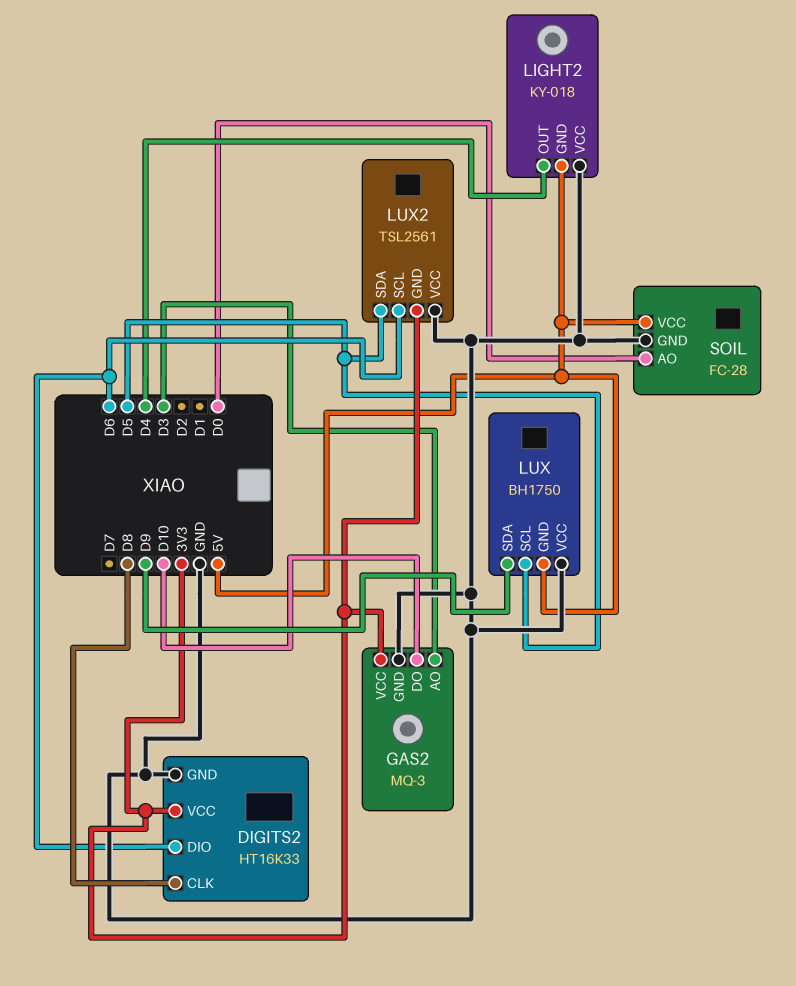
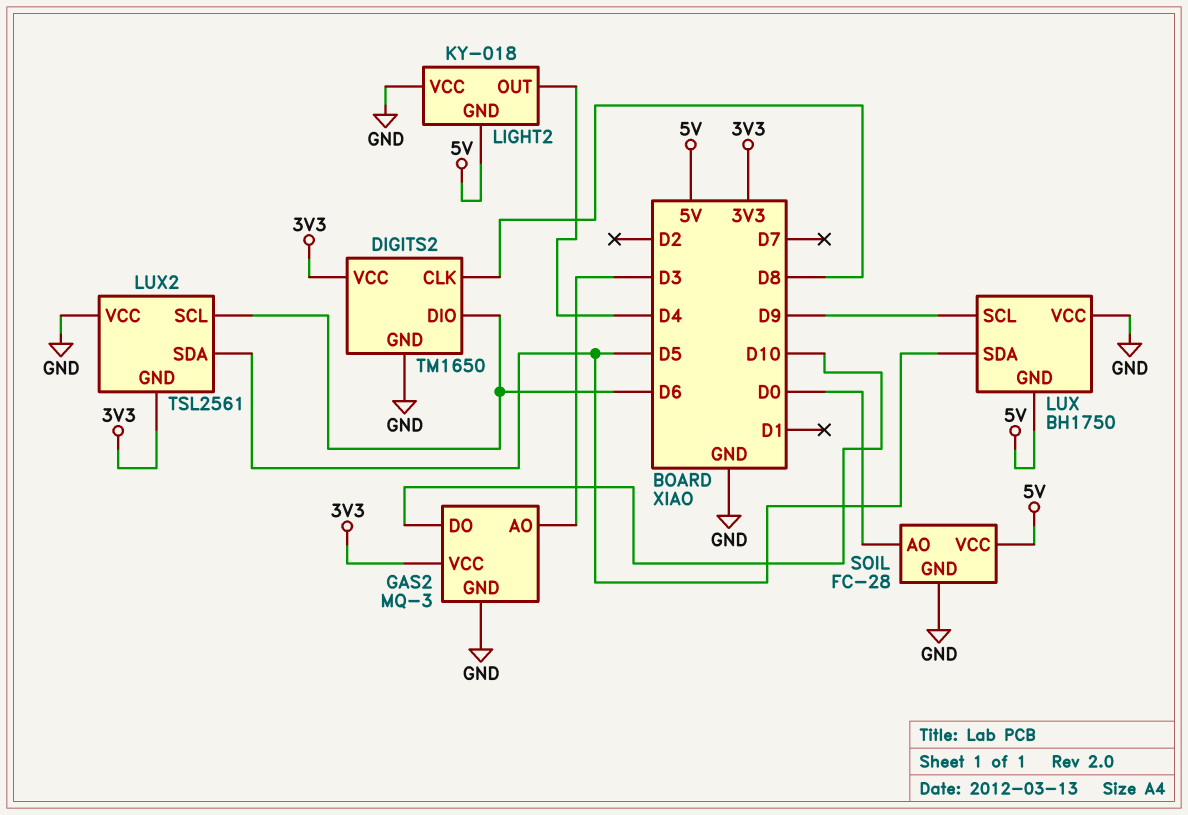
DIGITS2: HT16K33 -> TM1650
LUX pin SCL: D5 -> D9
LUX pin SDA: D9 -> D5

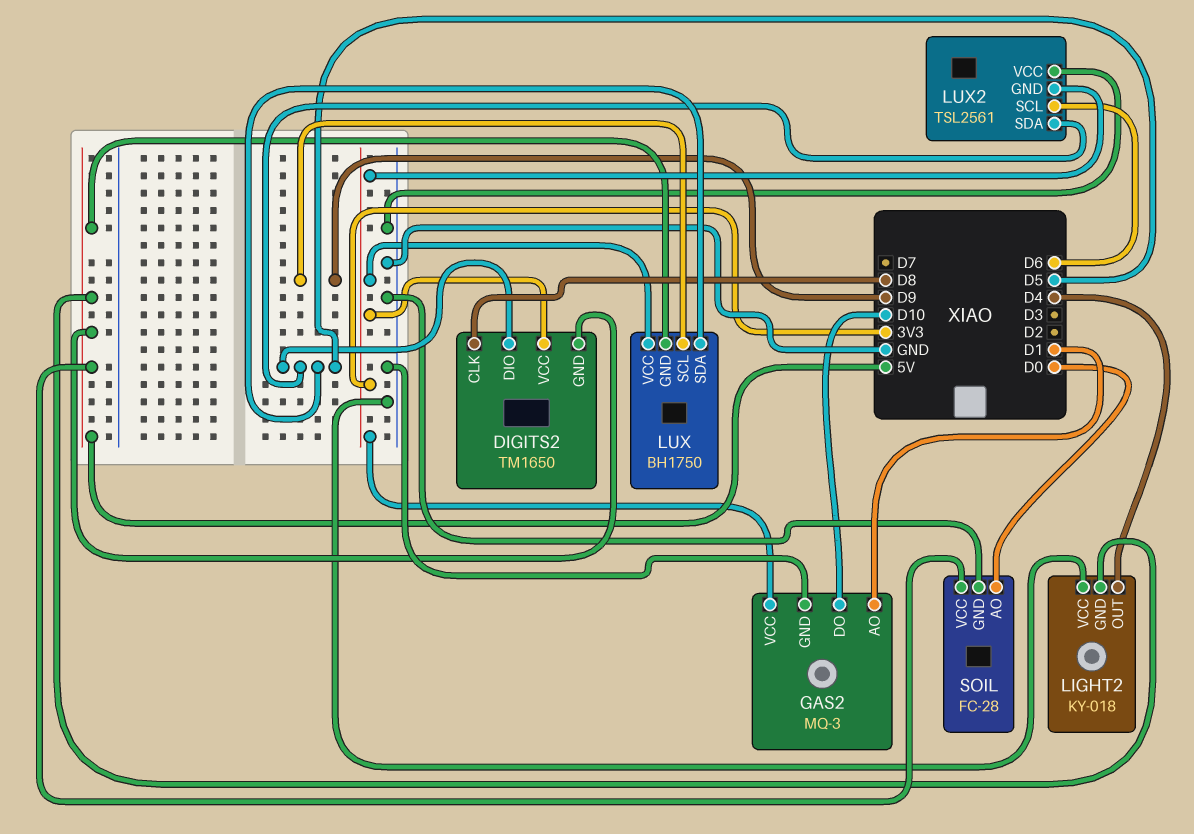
DIGITS2 pin DIO: D6 -> D5
DIGITS2 pin GND: GND -> 5V
GAS2 pin AO: D3 -> D1
LUX pin VCC: GND -> 3V3

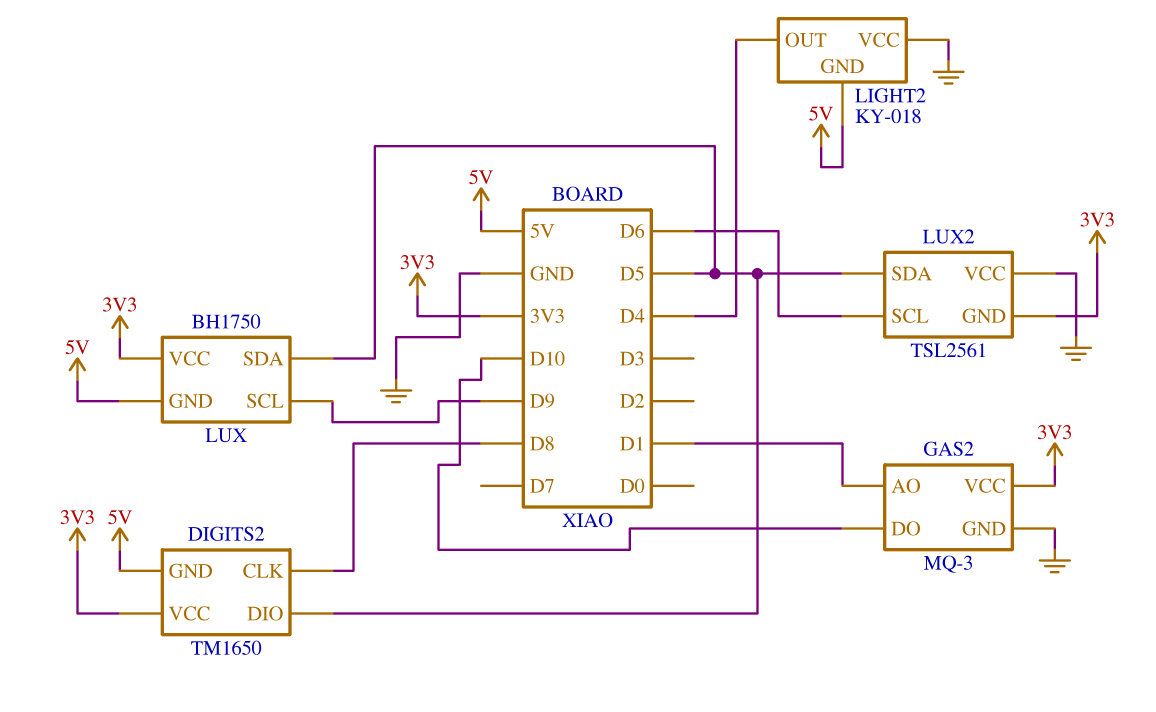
SOIL: FC-28 -> none
SOIL pin AO: D0 -> none
SOIL pin GND: GND -> none
SOIL pin VCC: 5V -> none

